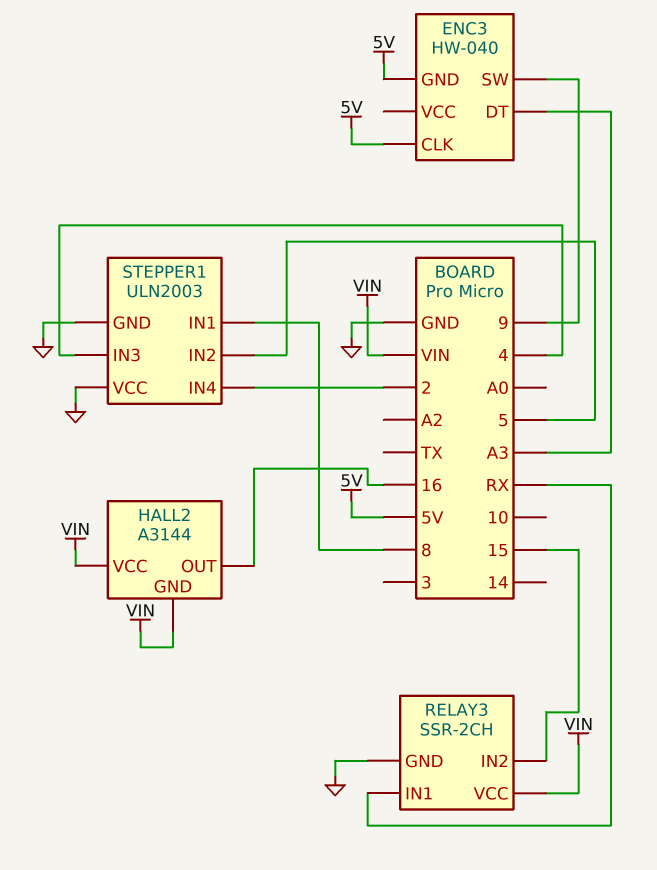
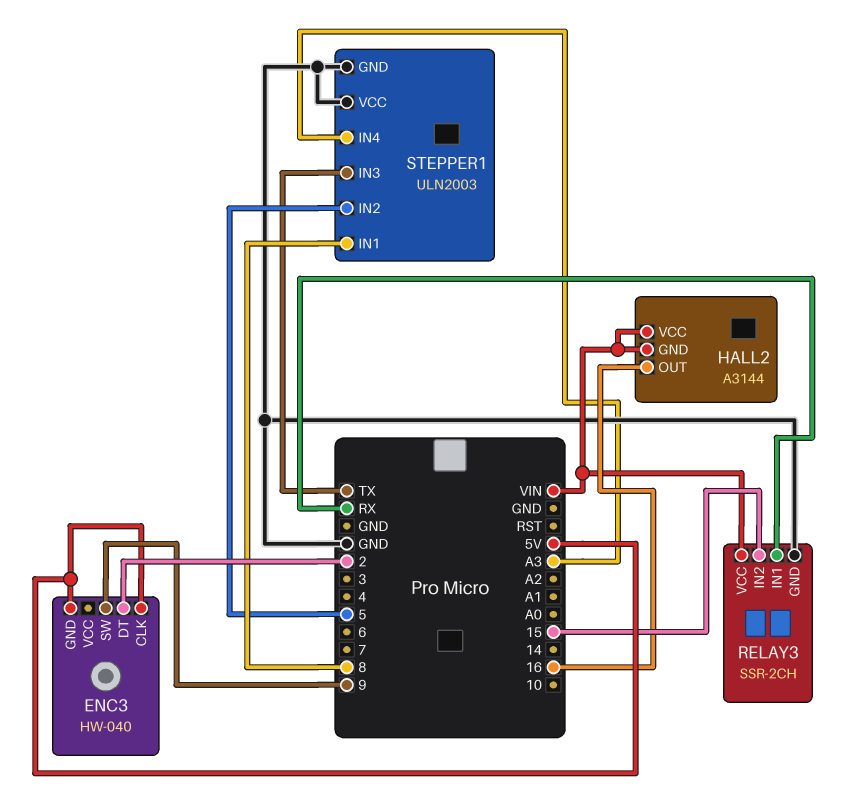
ENC3 pin DT: A3 -> 2
STEPPER1 pin IN3: 4 -> TX
STEPPER1 pin IN4: 2 -> A3

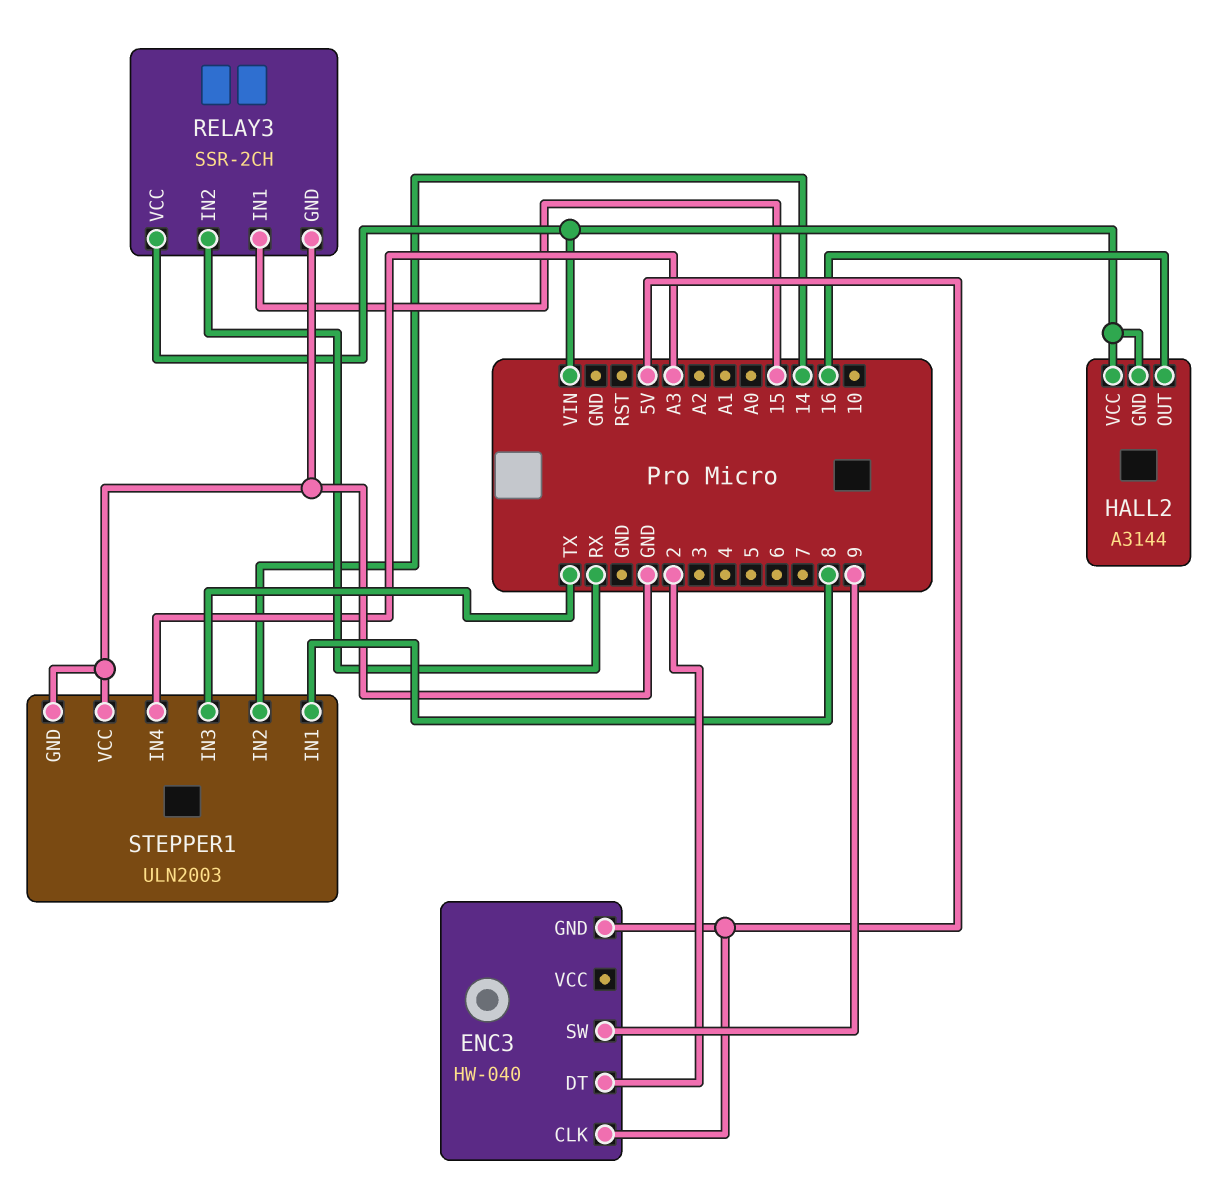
RELAY3 pin IN1: RX -> 15
RELAY3 pin IN2: 15 -> RX
STEPPER1 pin IN2: 5 -> 14

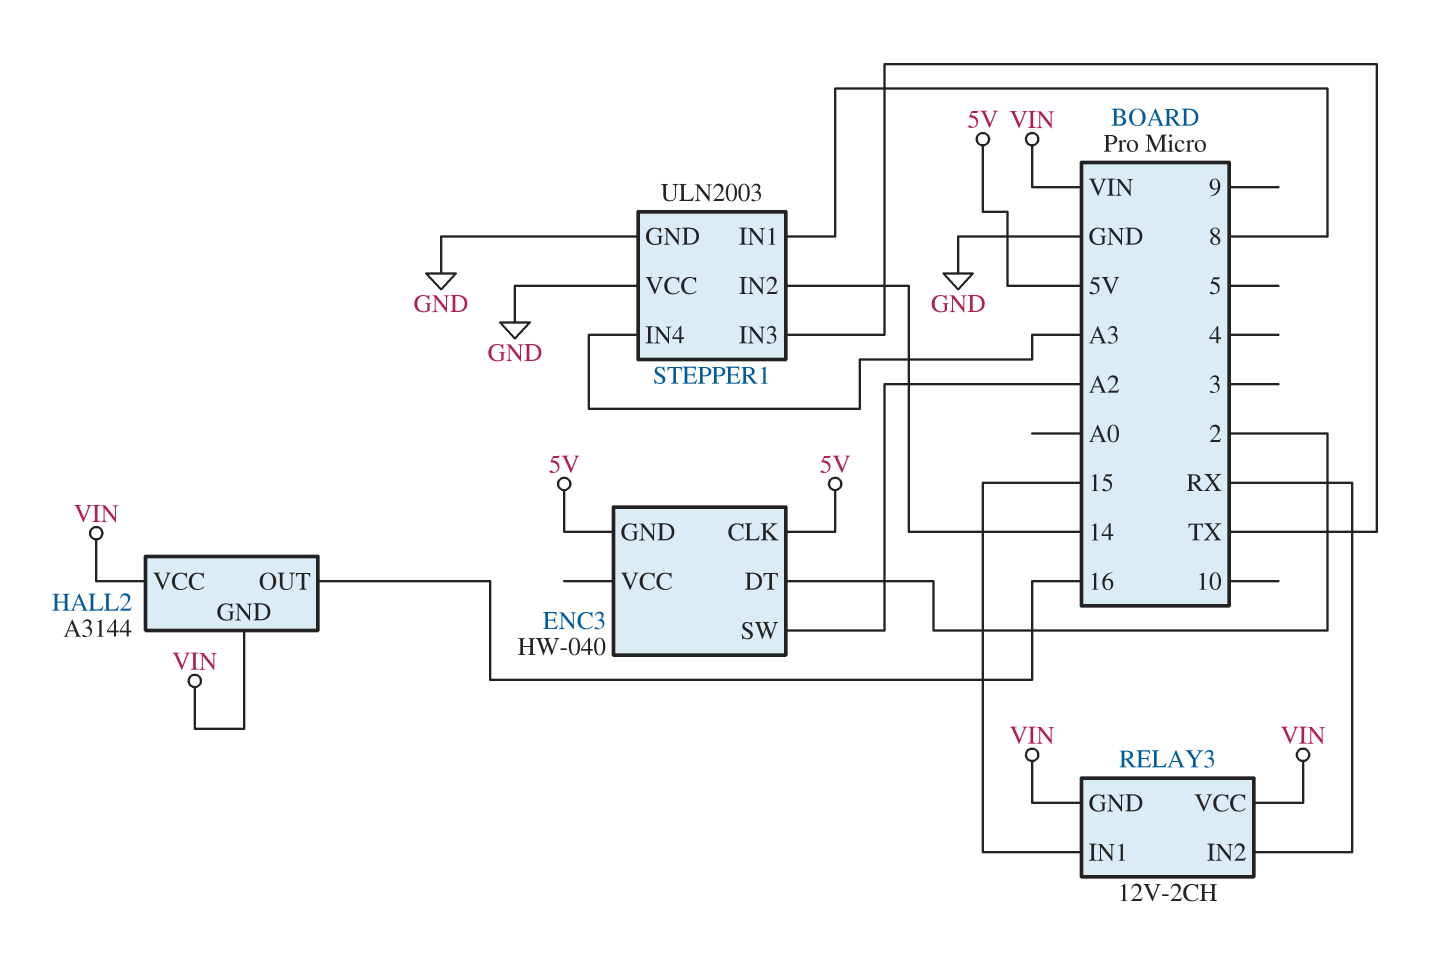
ENC3 pin SW: 9 -> A2
RELAY3: SSR-2CH -> 12V-2CH
RELAY3 pin GND: GND -> VIN

